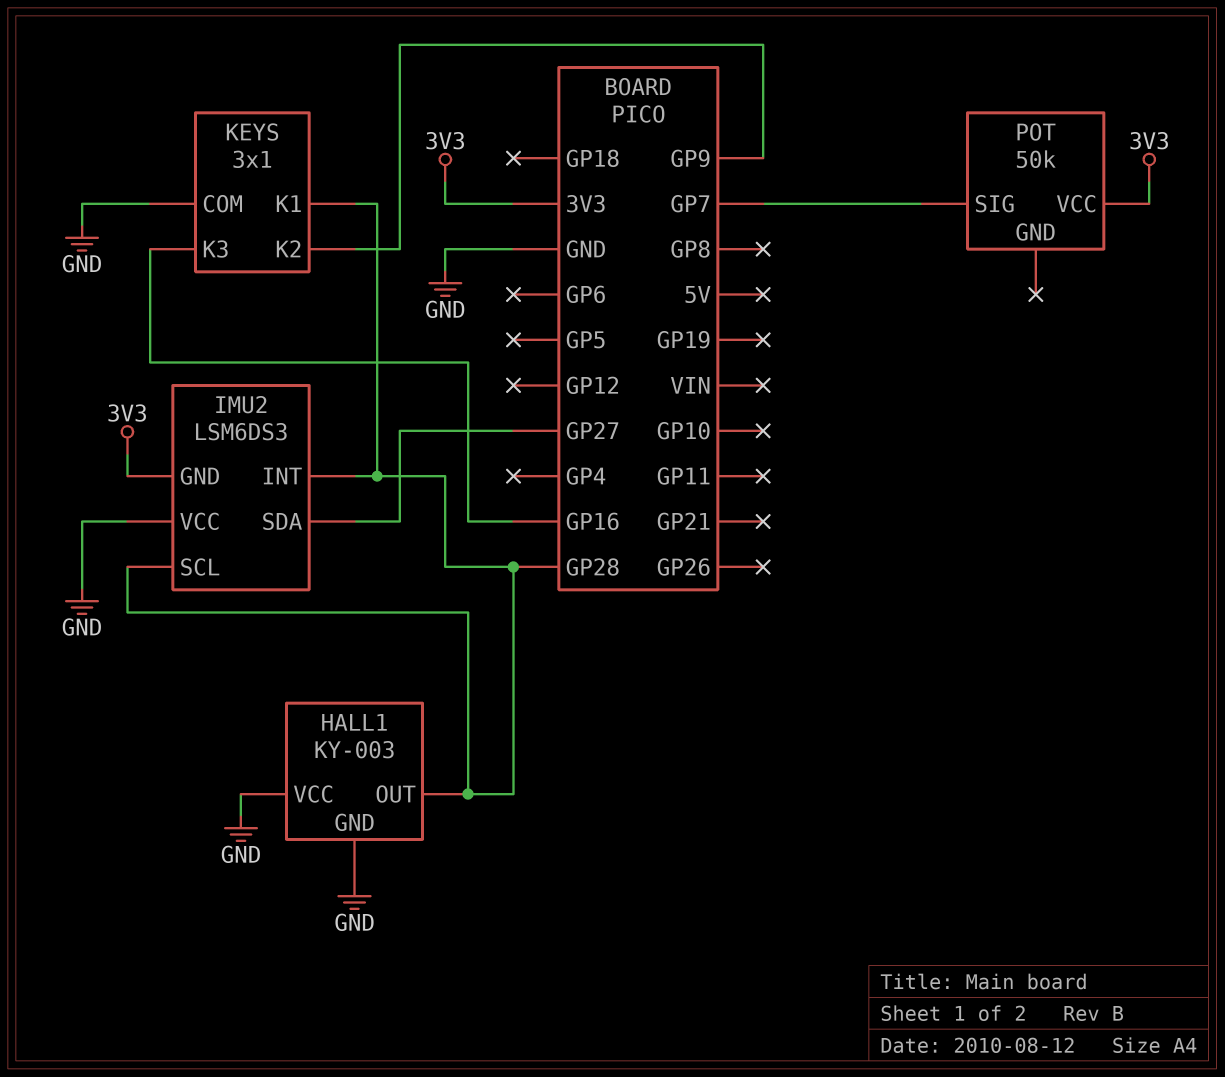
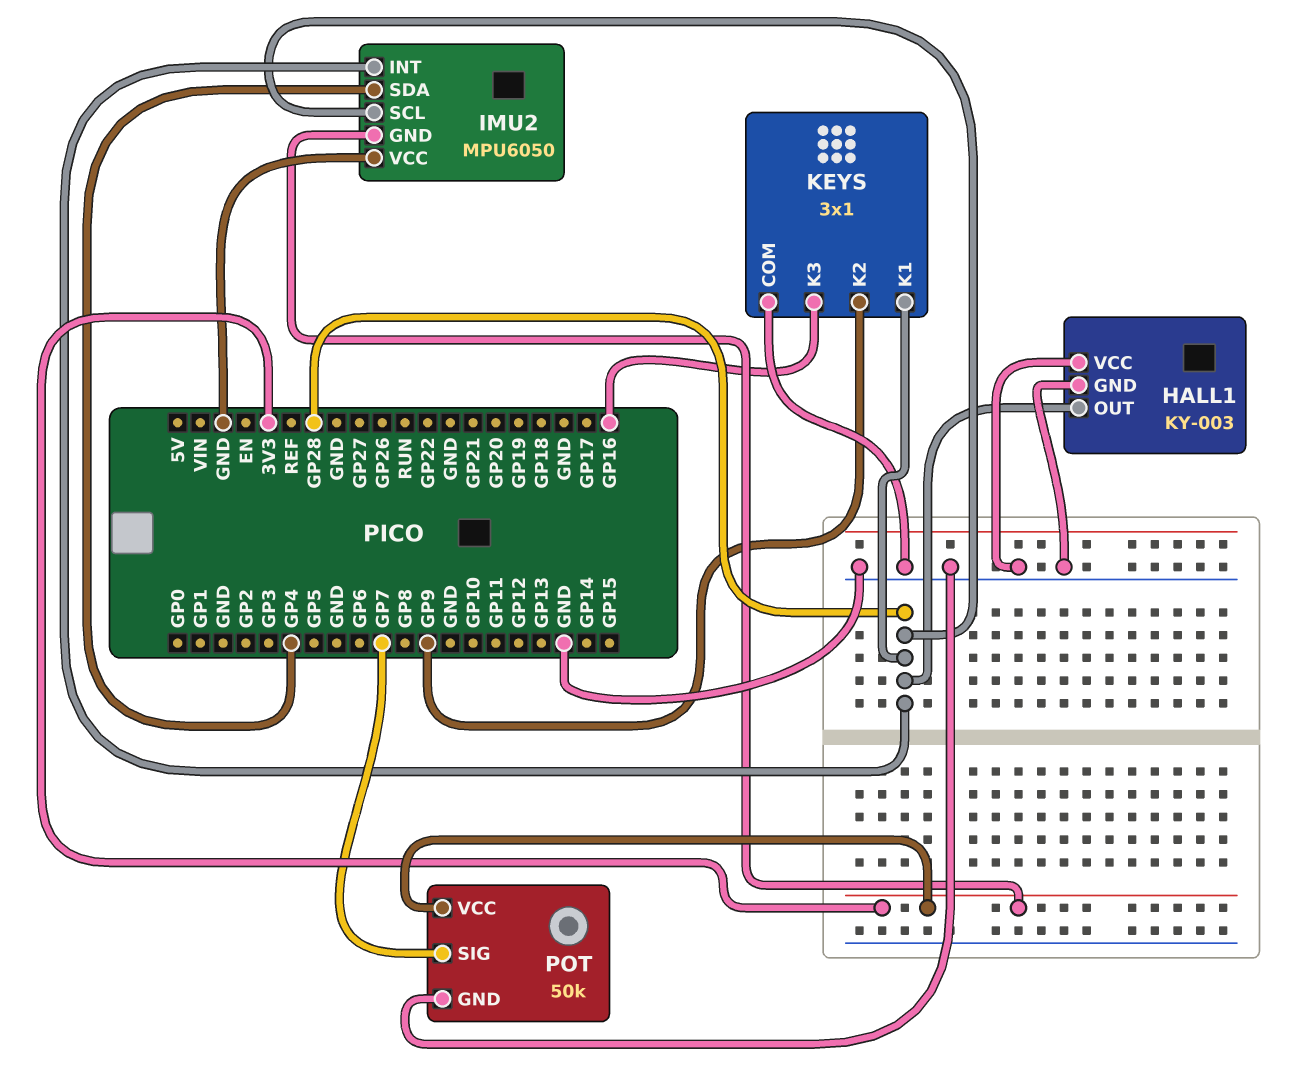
IMU2: LSM6DS3 -> MPU6050
IMU2 pin SDA: GP27 -> GP4
POT pin GND: none -> GND

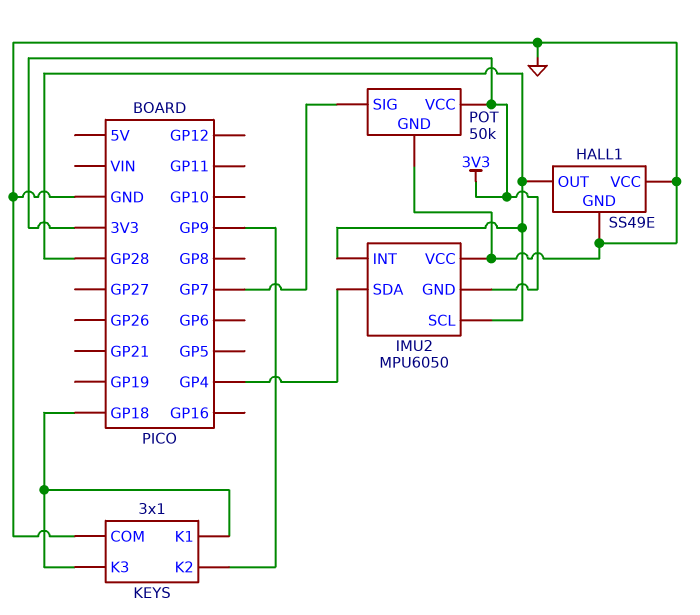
HALL1: KY-003 -> SS49E
KEYS pin K1: GP28 -> GP18
KEYS pin K3: GP16 -> GP18

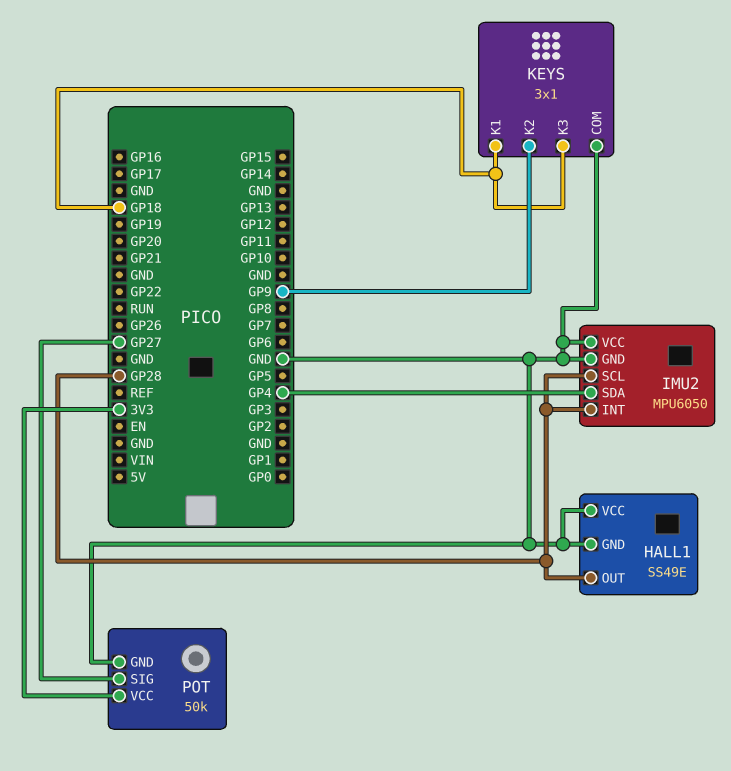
IMU2 pin GND: 3V3 -> GND
POT pin SIG: GP7 -> GP27

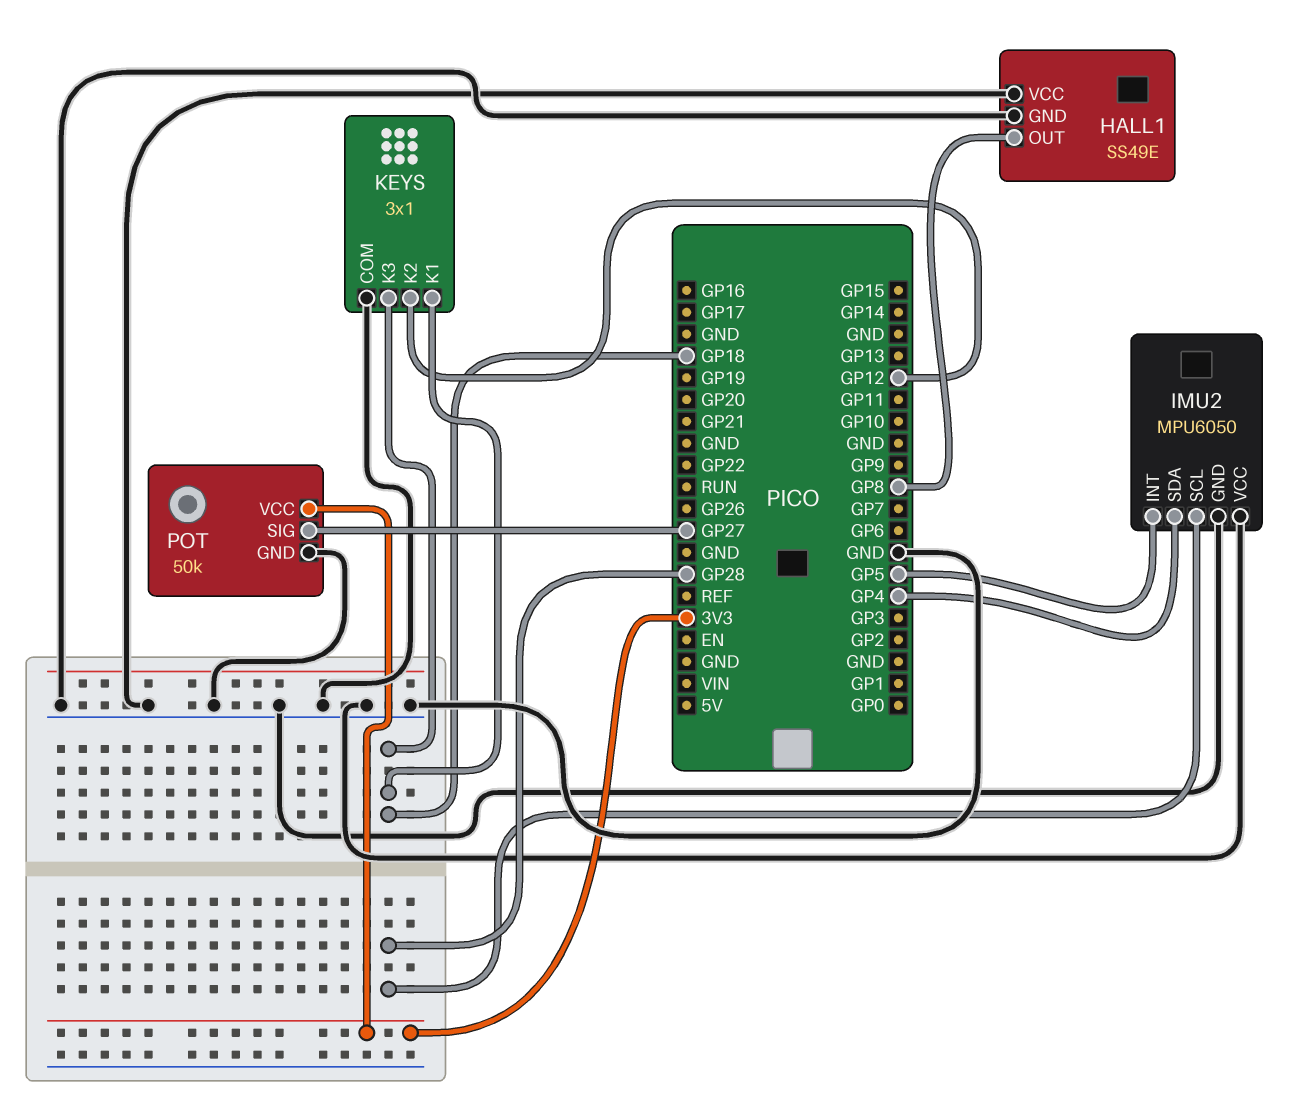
HALL1 pin OUT: GP28 -> GP8
IMU2 pin INT: GP28 -> GP5
KEYS pin K2: GP9 -> GP12

